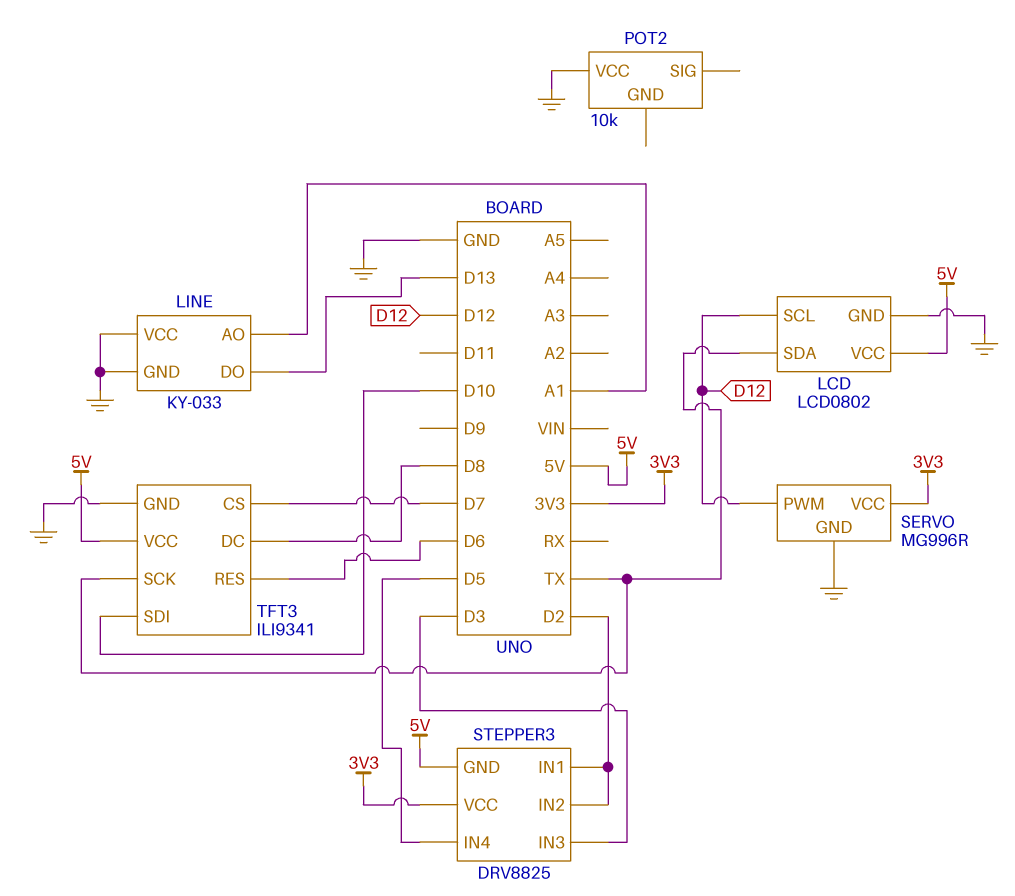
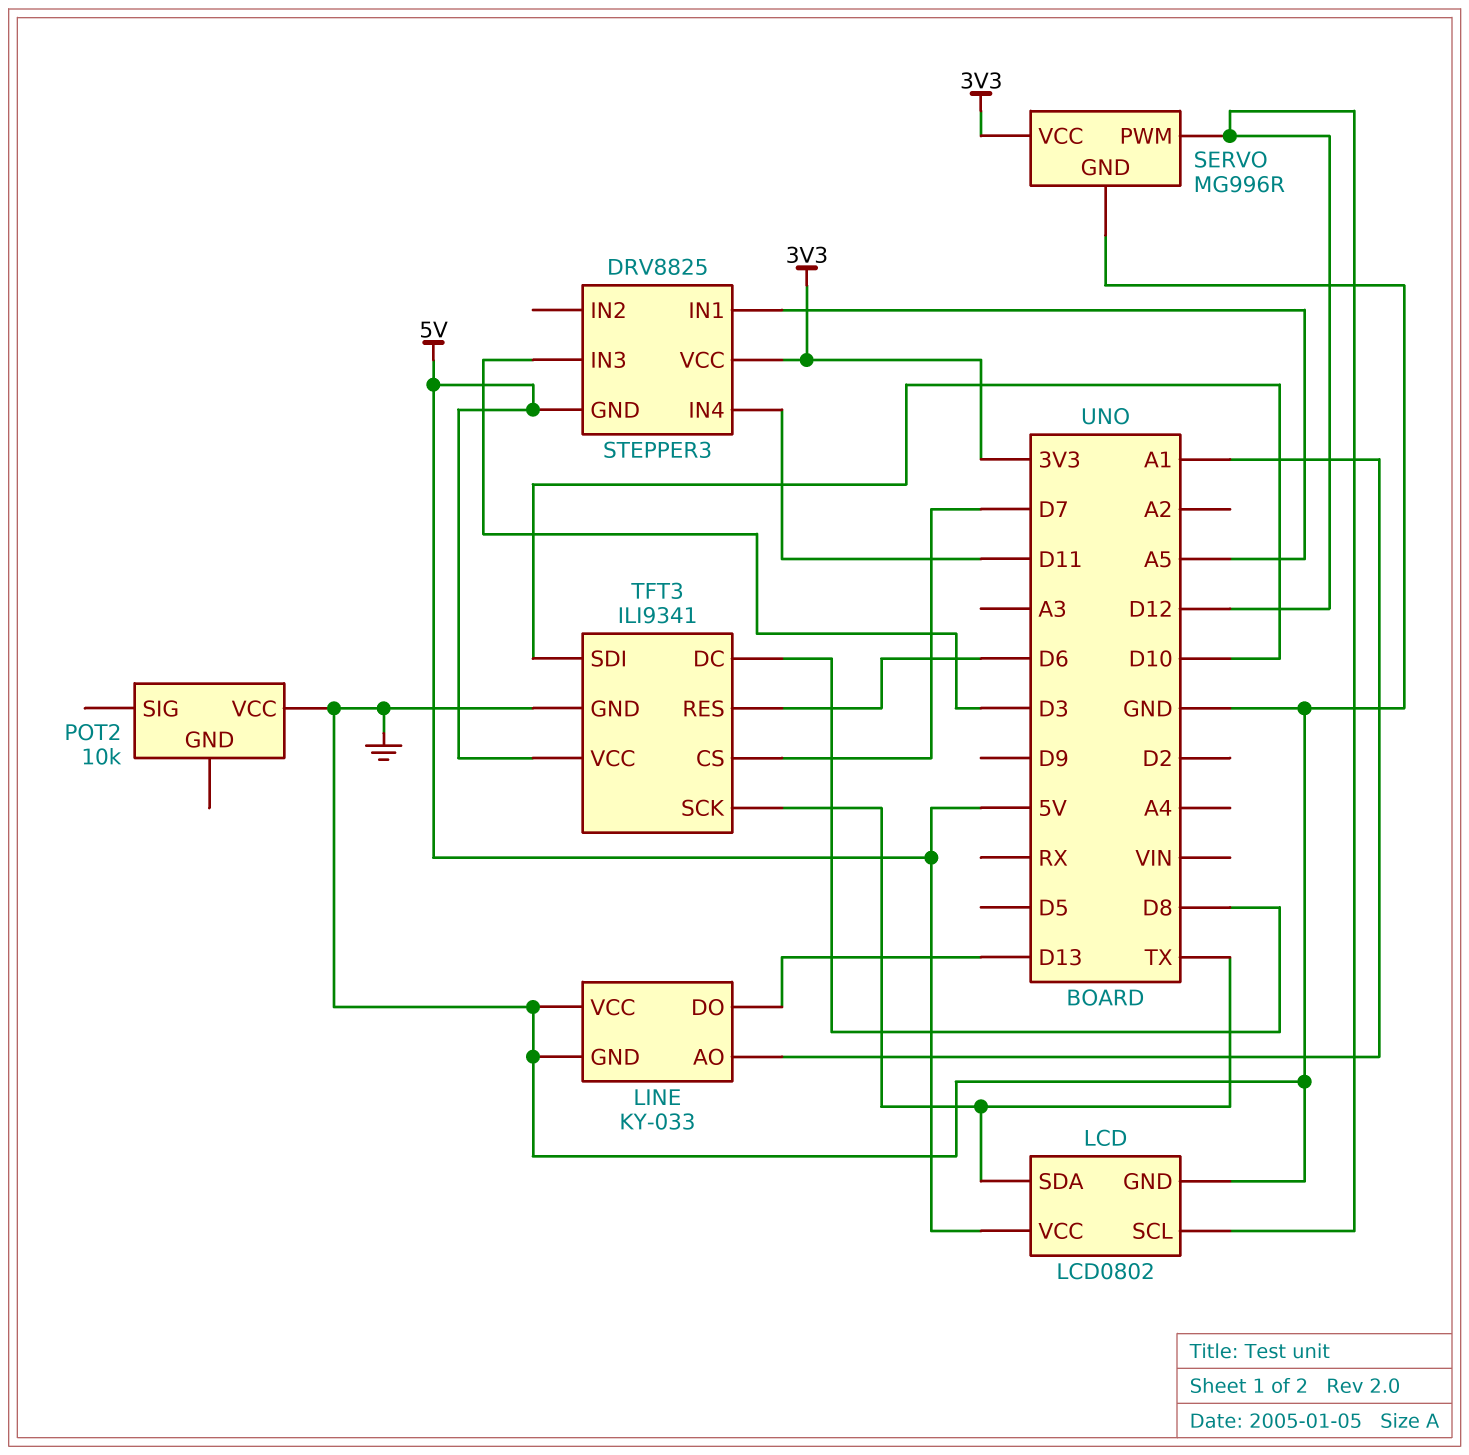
STEPPER3 pin IN1: D2 -> A5
STEPPER3 pin IN2: D2 -> none
STEPPER3 pin IN4: D5 -> D11

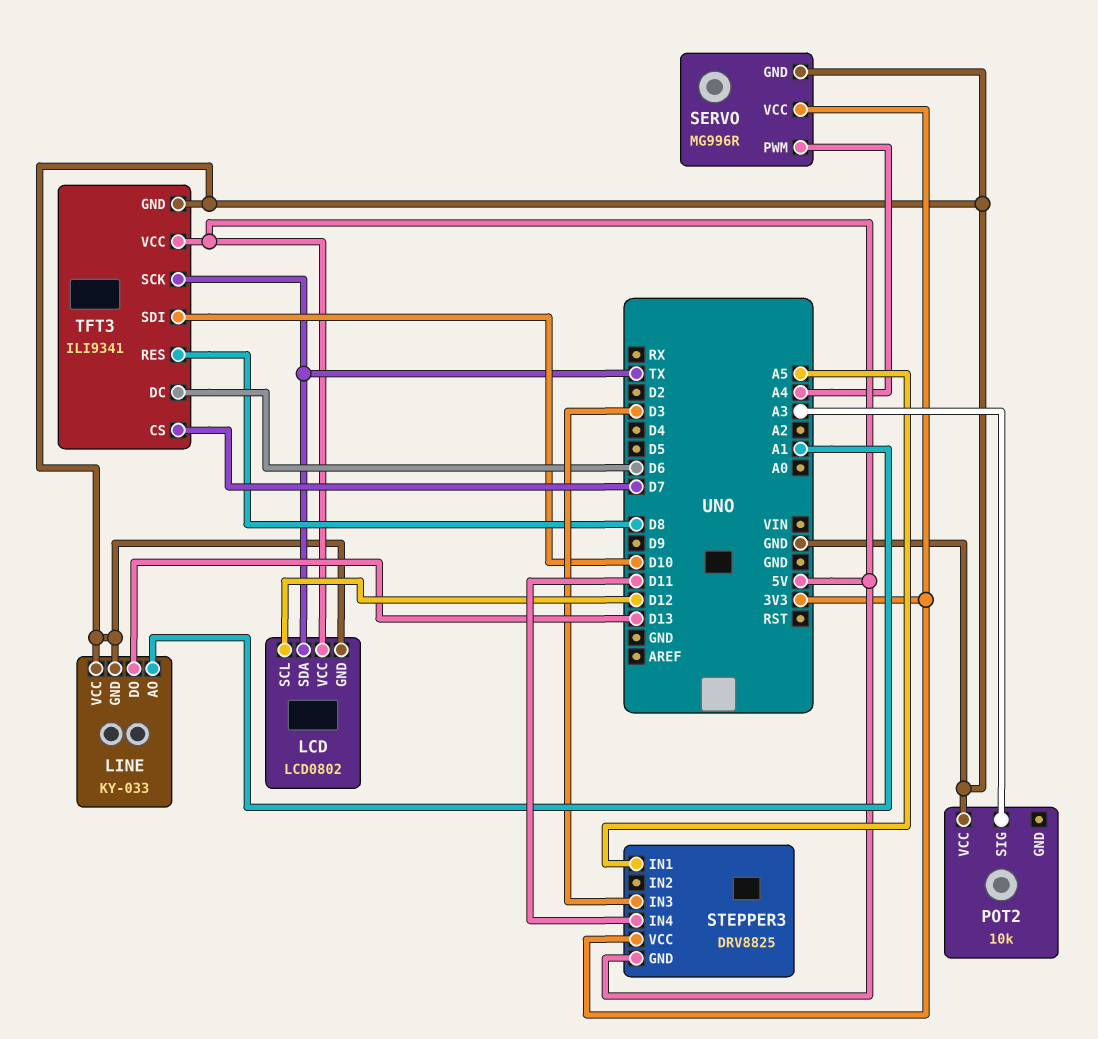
POT2 pin SIG: none -> A3
SERVO pin PWM: D12 -> A4
TFT3 pin DC: D8 -> D6
TFT3 pin RES: D6 -> D8

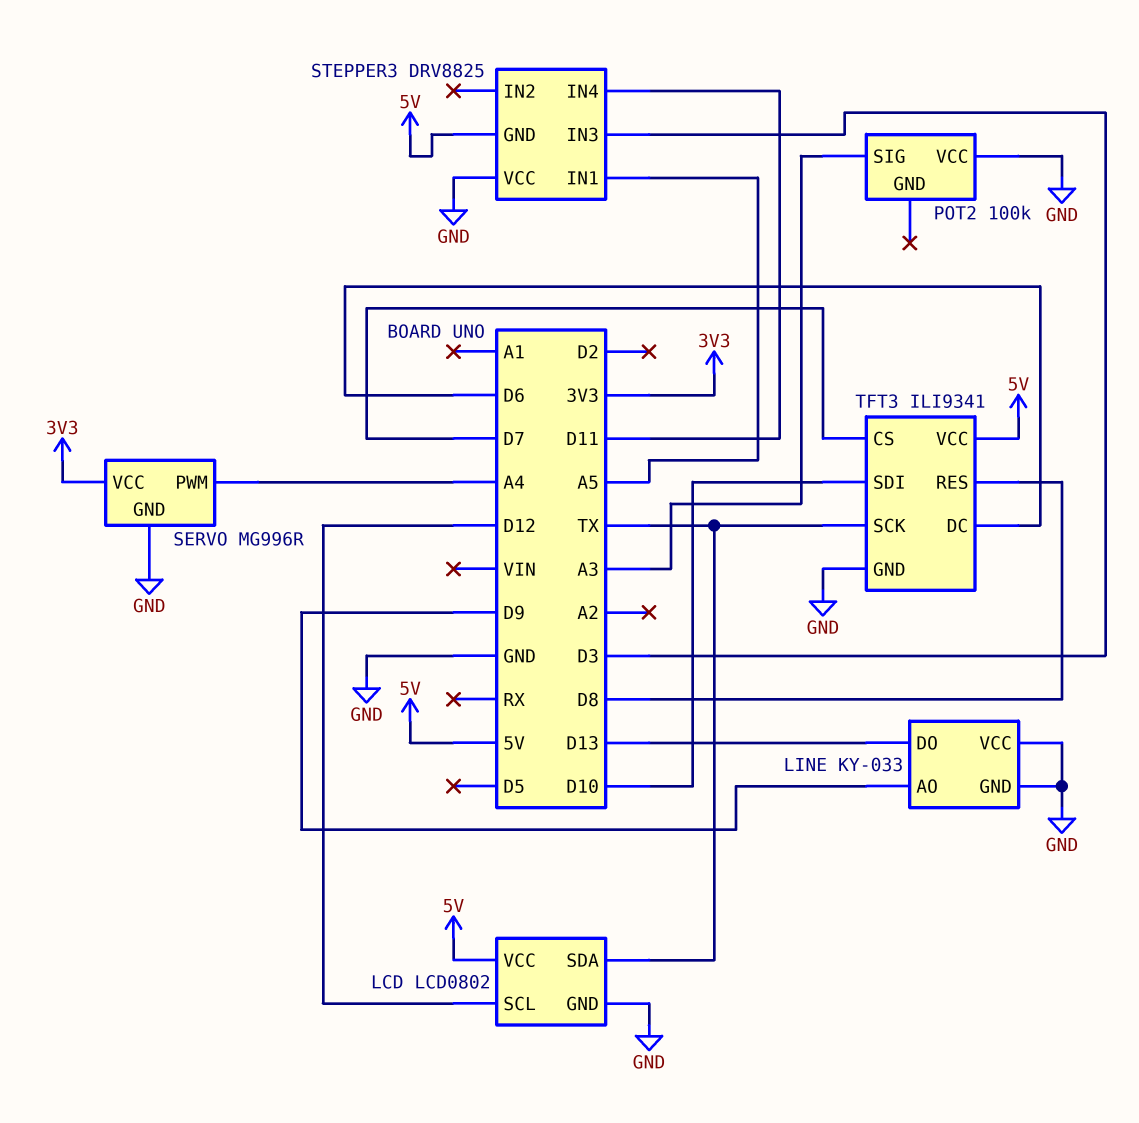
LINE pin AO: A1 -> D9
POT2: 10k -> 100k
STEPPER3 pin VCC: 3V3 -> GND

